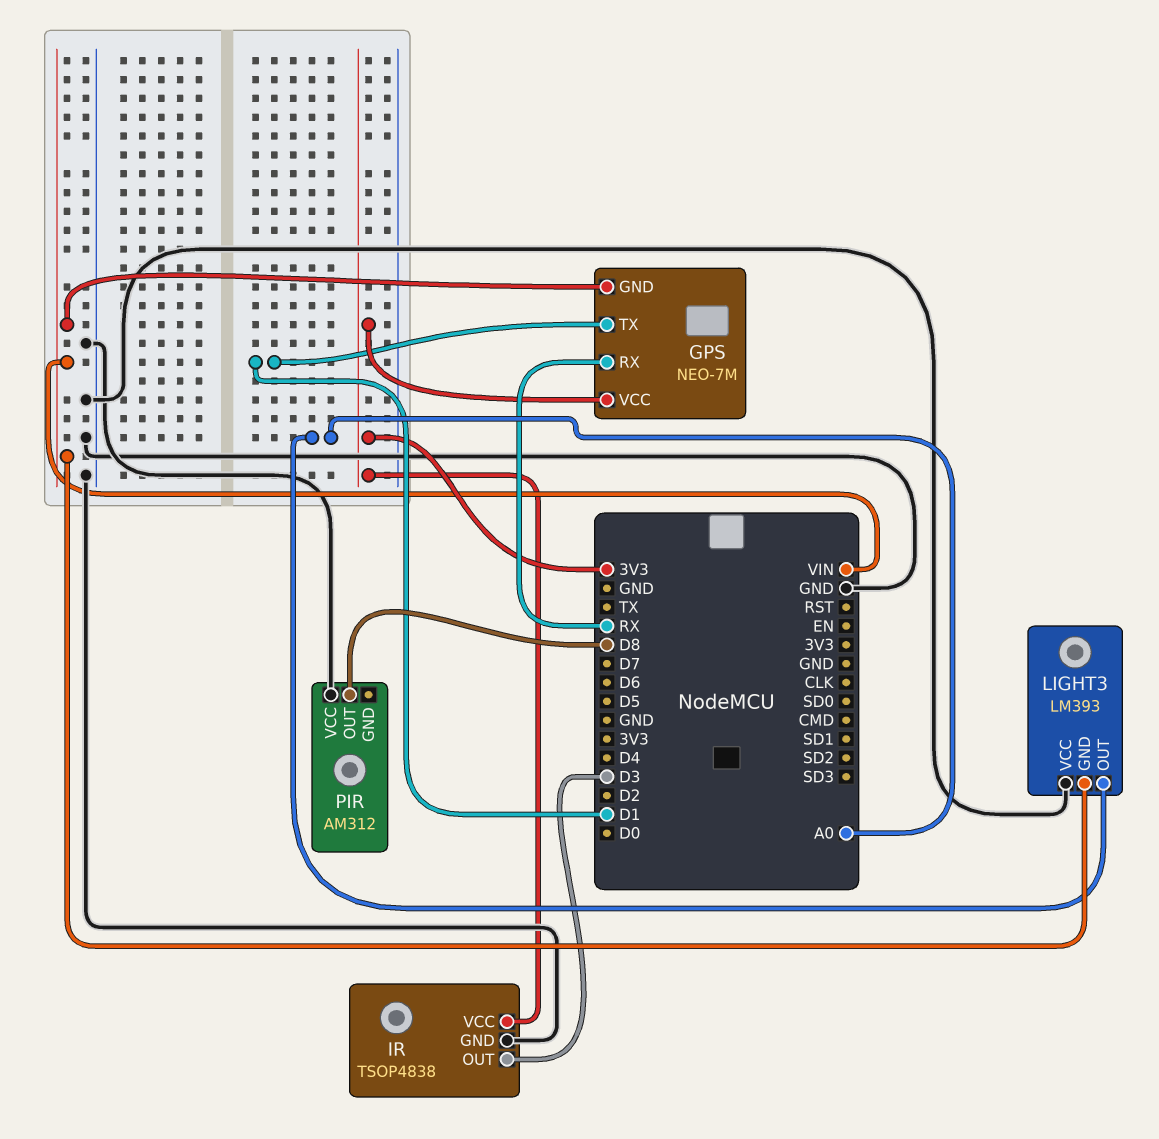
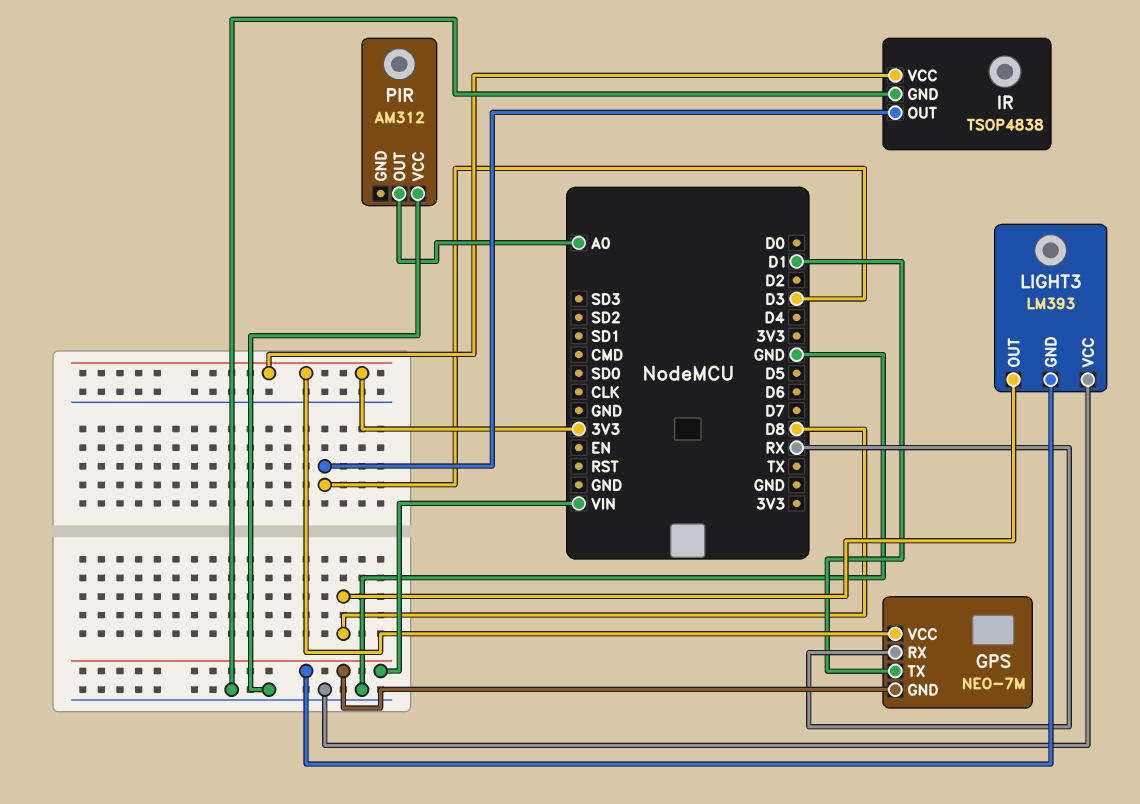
LIGHT3 pin OUT: A0 -> D8
PIR pin OUT: D8 -> A0

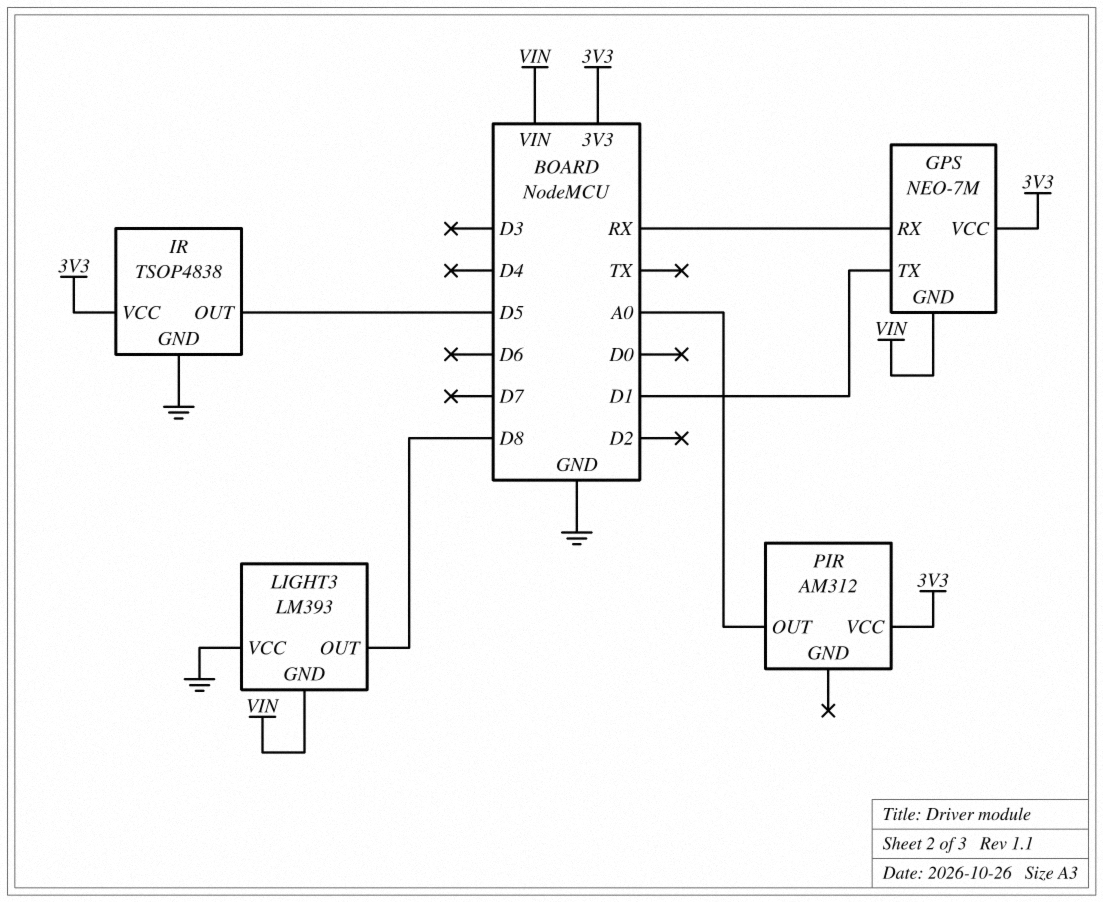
IR pin OUT: D3 -> D5
PIR pin VCC: GND -> 3V3

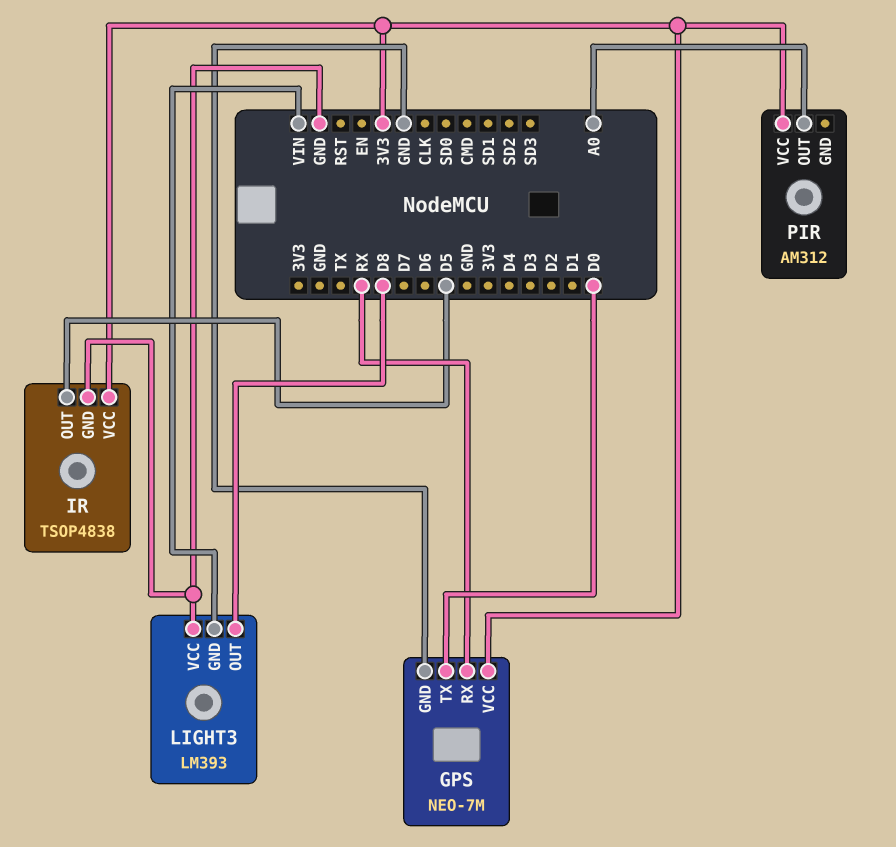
GPS pin GND: VIN -> GND
GPS pin TX: D1 -> D0

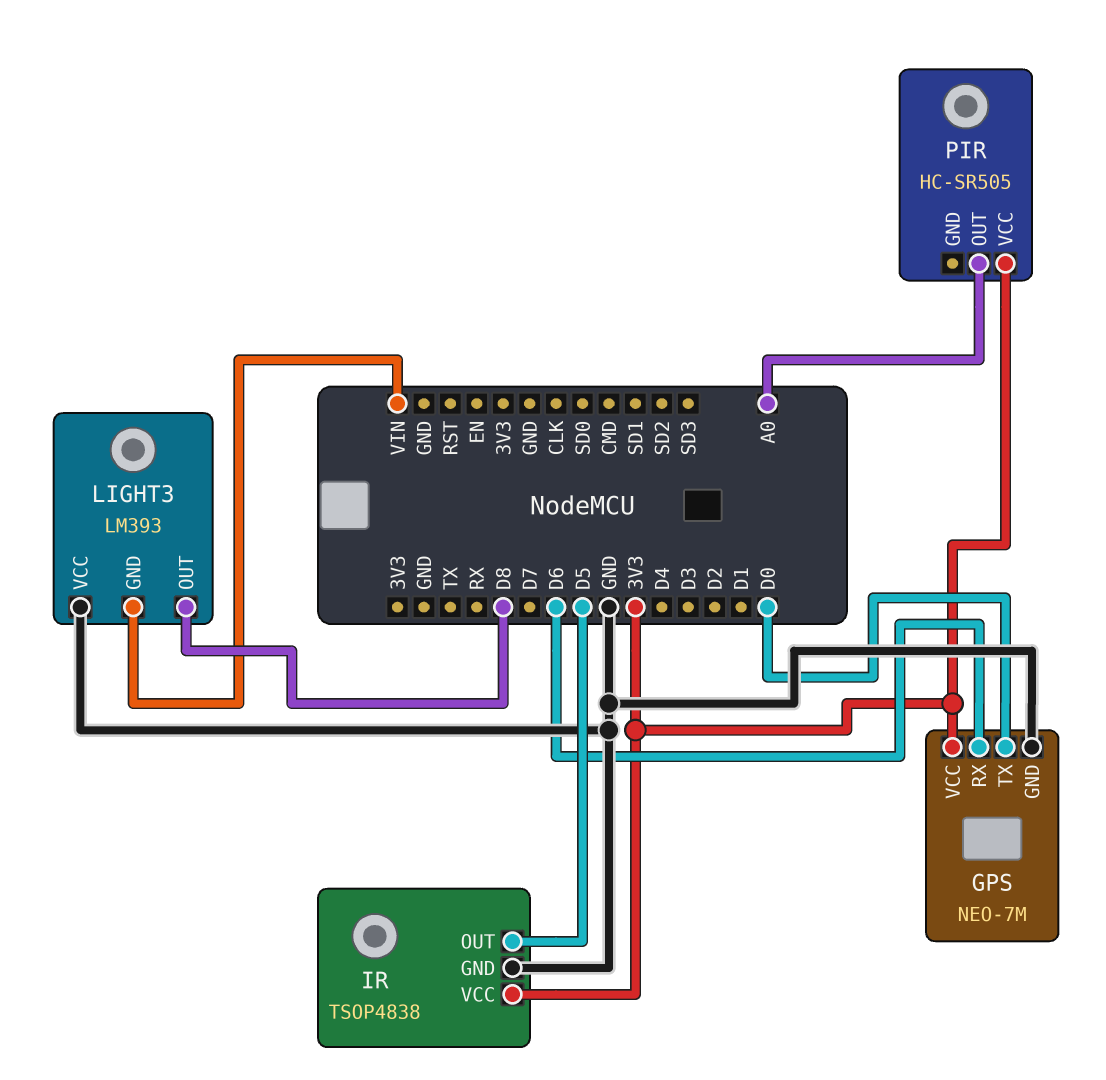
GPS pin RX: RX -> D6
PIR: AM312 -> HC-SR505

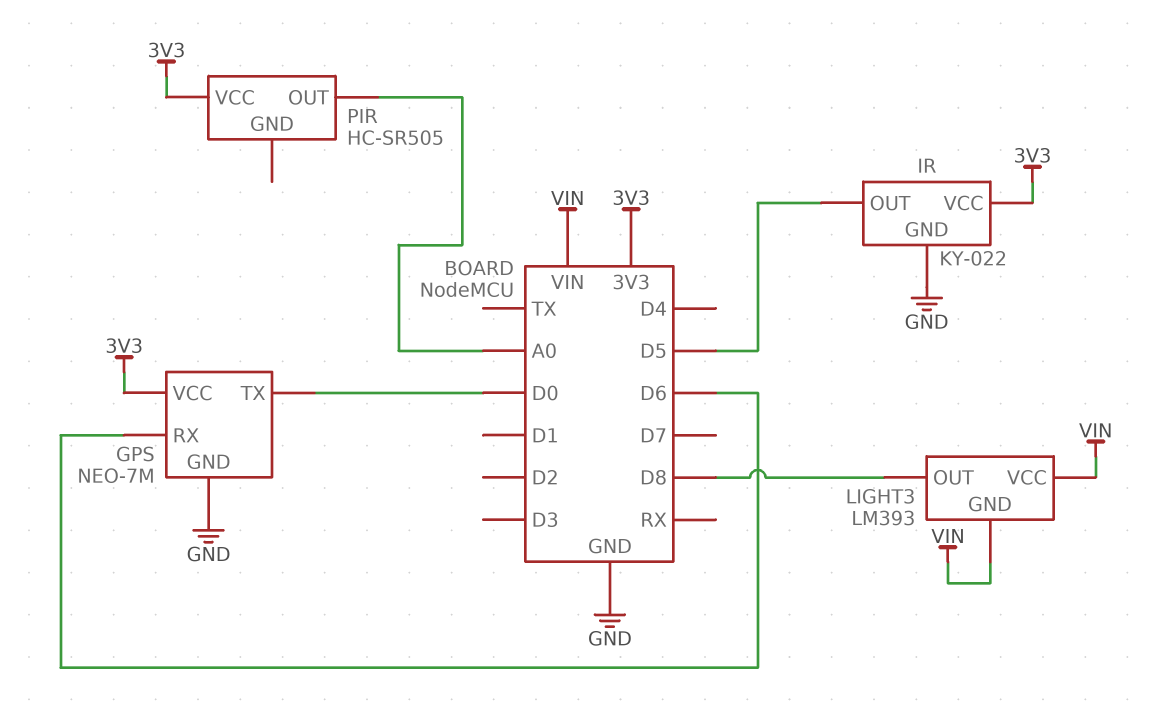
IR: TSOP4838 -> KY-022
LIGHT3 pin VCC: GND -> VIN

